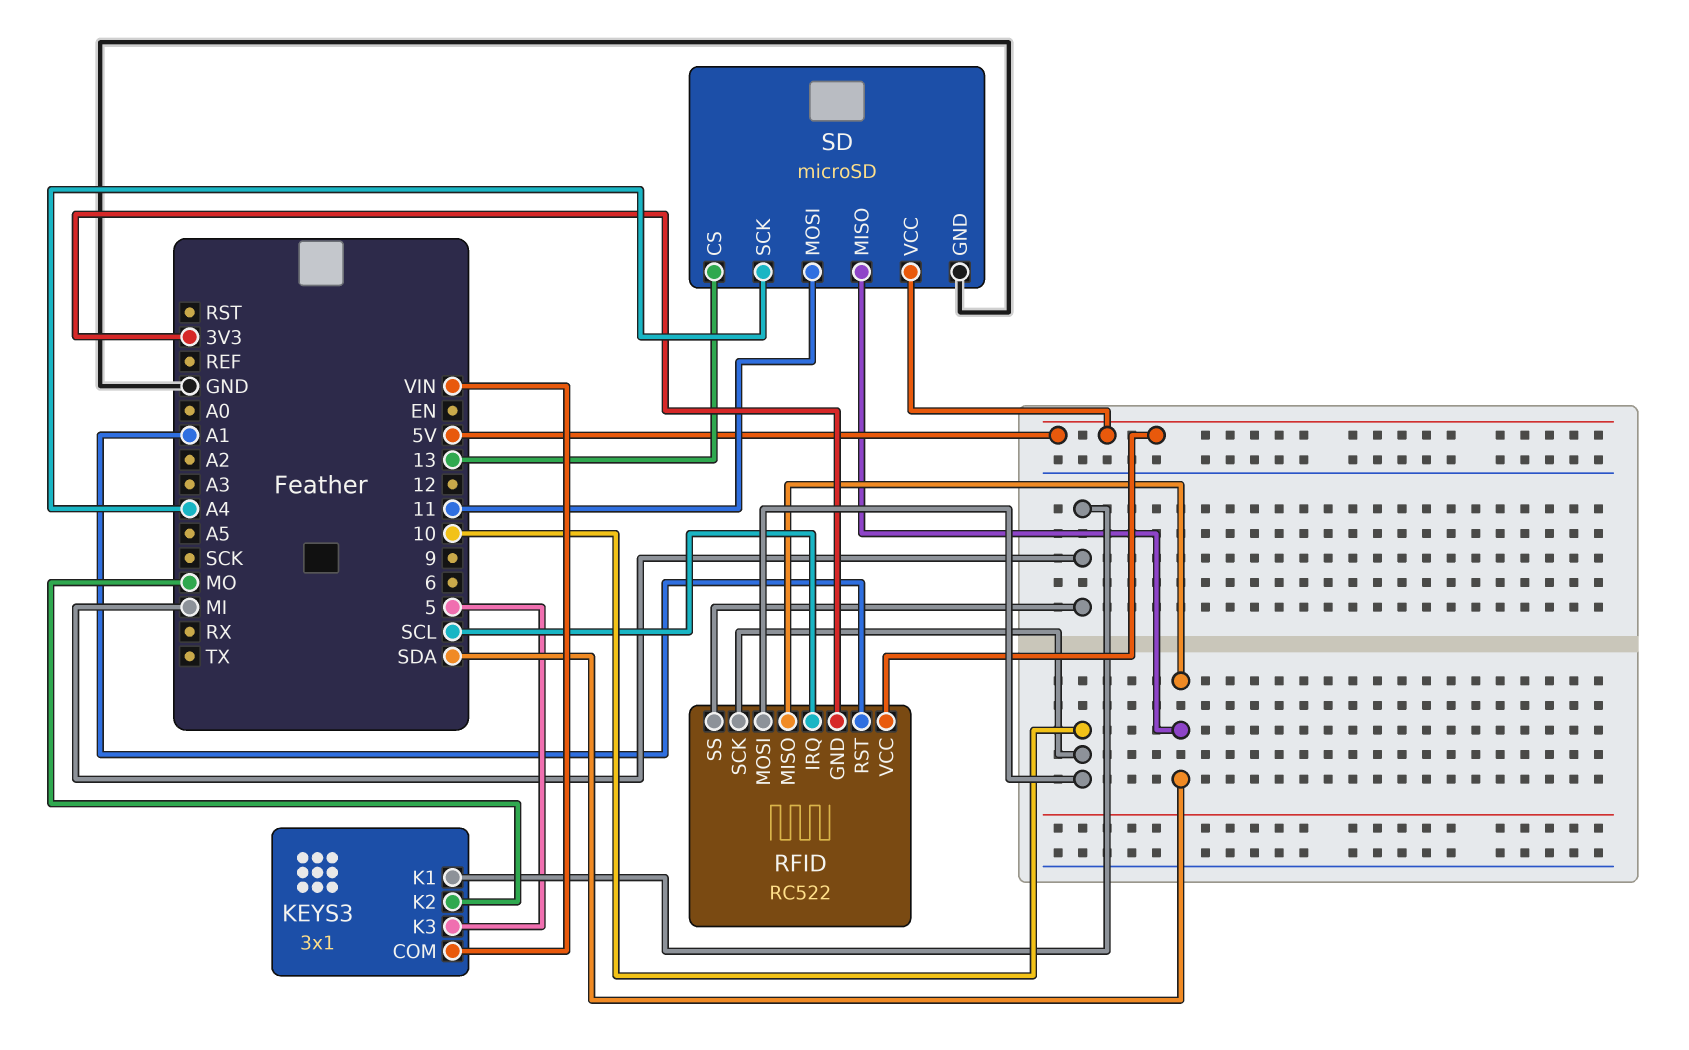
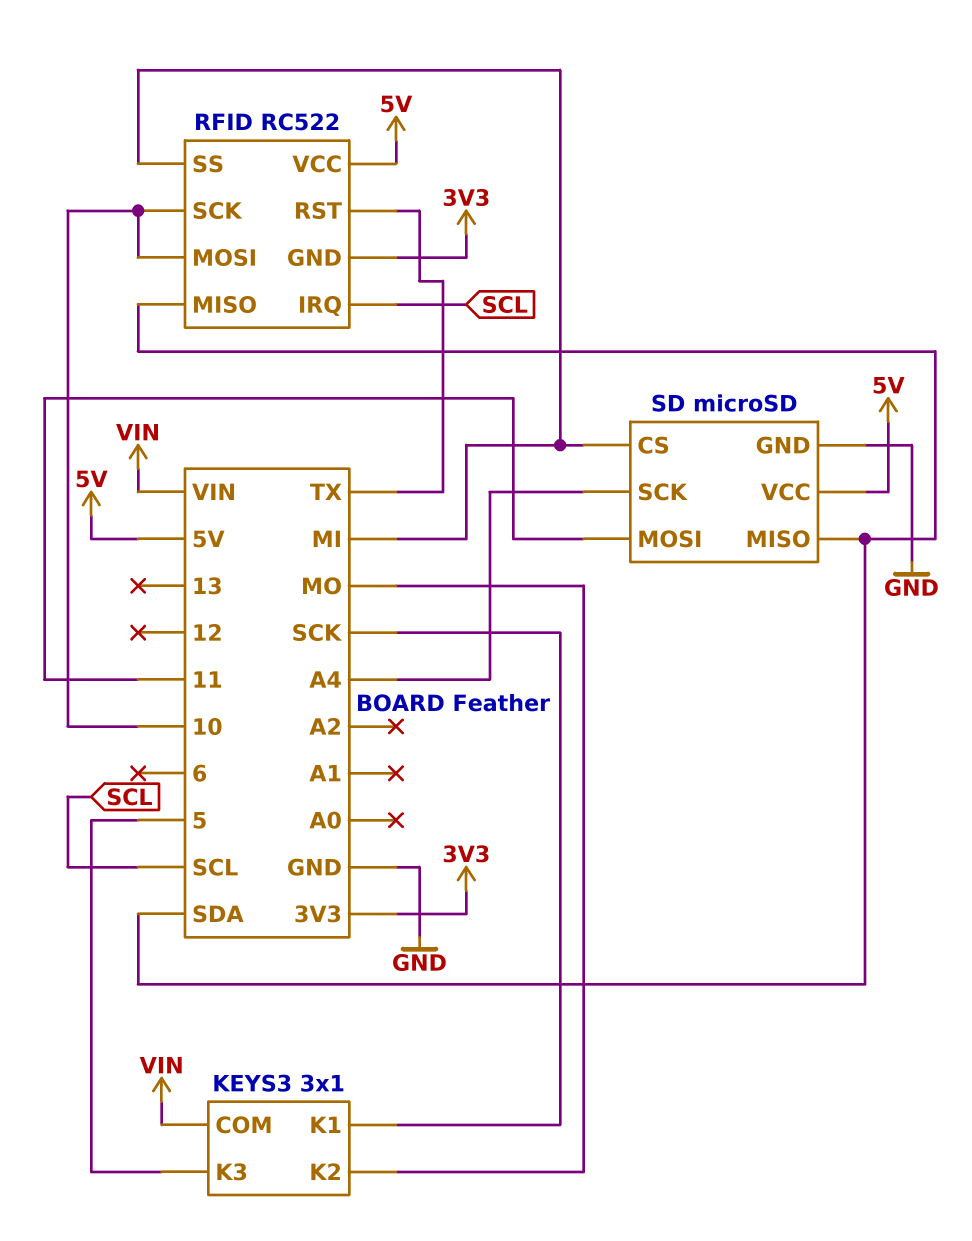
KEYS3 pin K1: MI -> SCK
RFID pin RST: A1 -> TX
SD pin CS: 13 -> MI

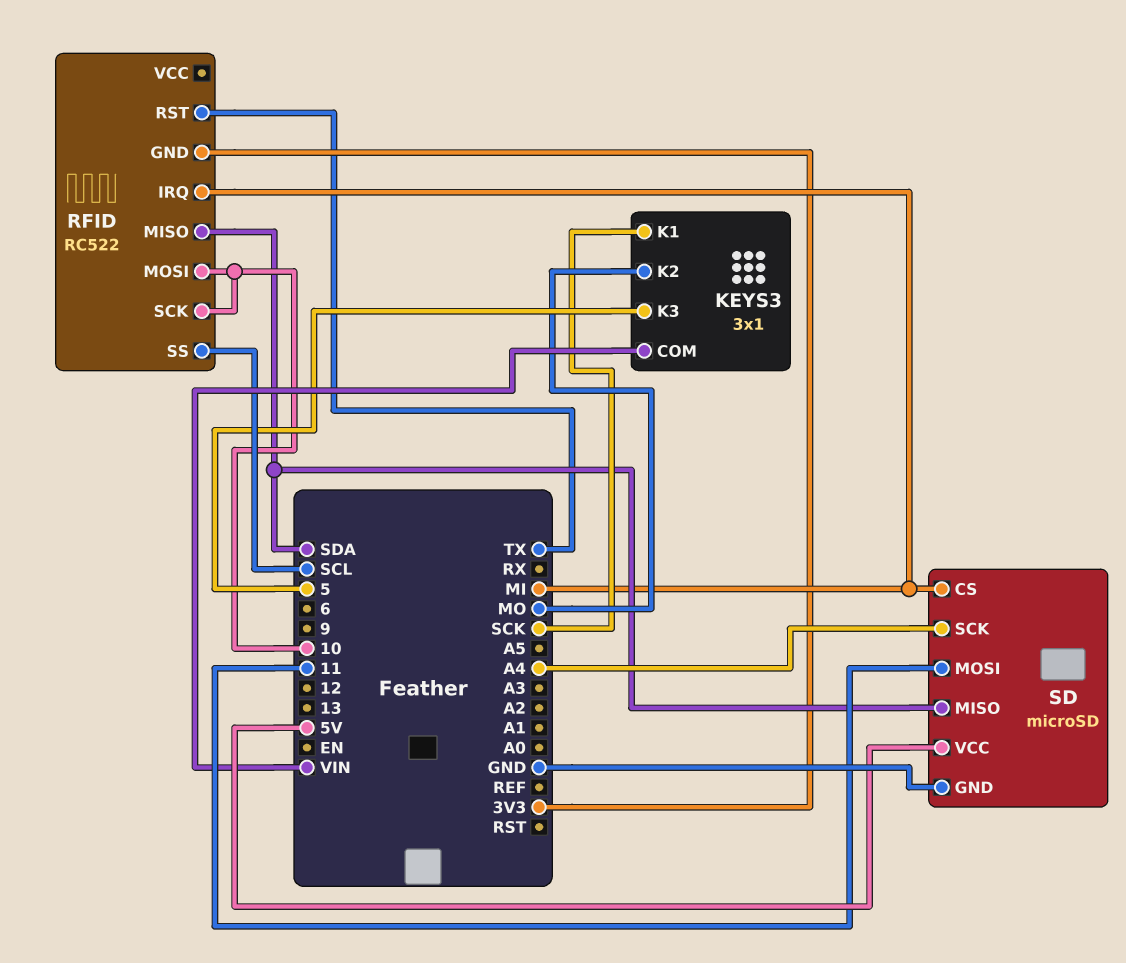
RFID pin IRQ: SCL -> MI
RFID pin SS: MI -> SCL
RFID pin VCC: 5V -> none

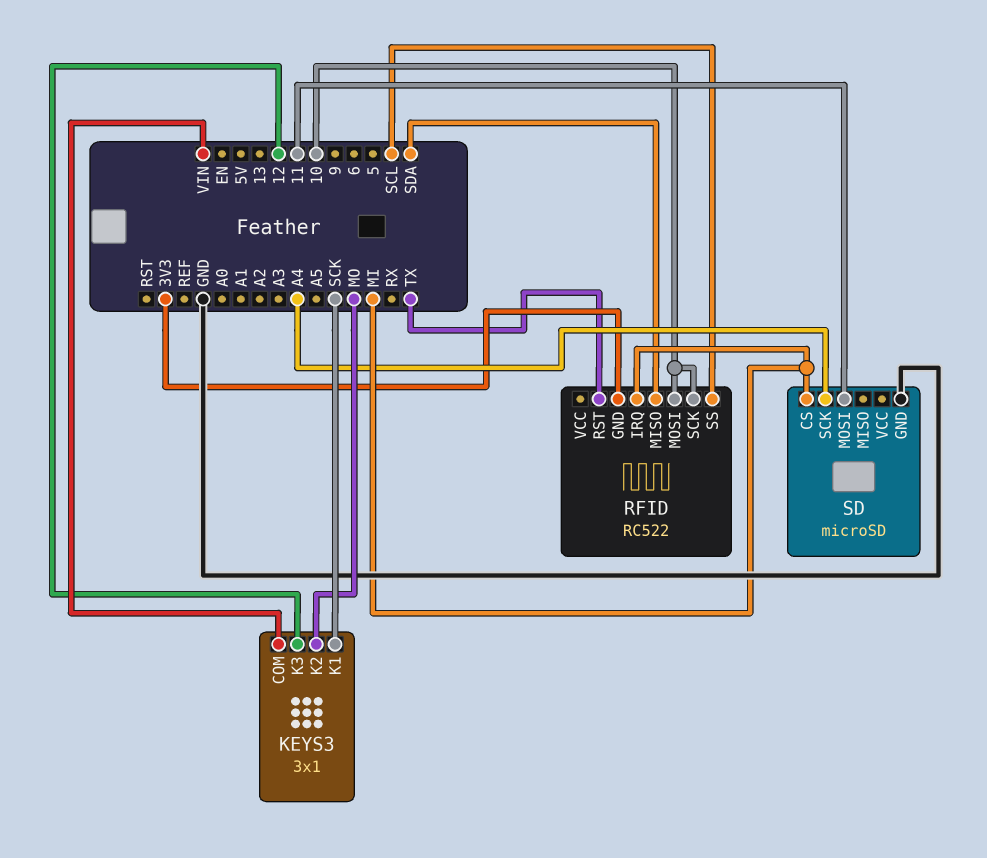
KEYS3 pin K3: 5 -> 12
SD pin MISO: SDA -> none
SD pin VCC: 5V -> none

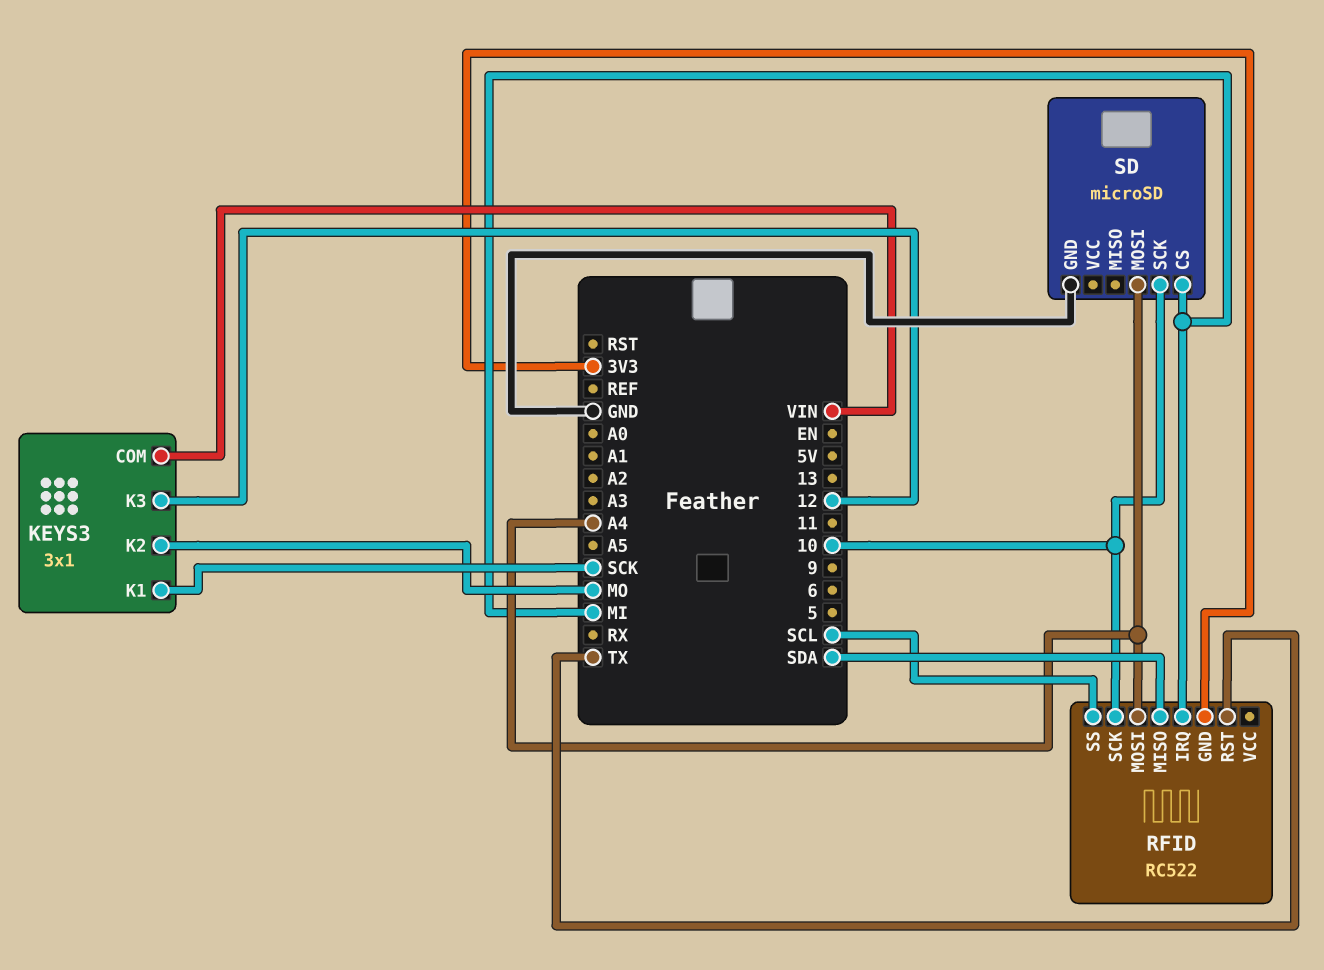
RFID pin MOSI: 10 -> A4
SD pin MOSI: 11 -> A4
SD pin SCK: A4 -> 10

